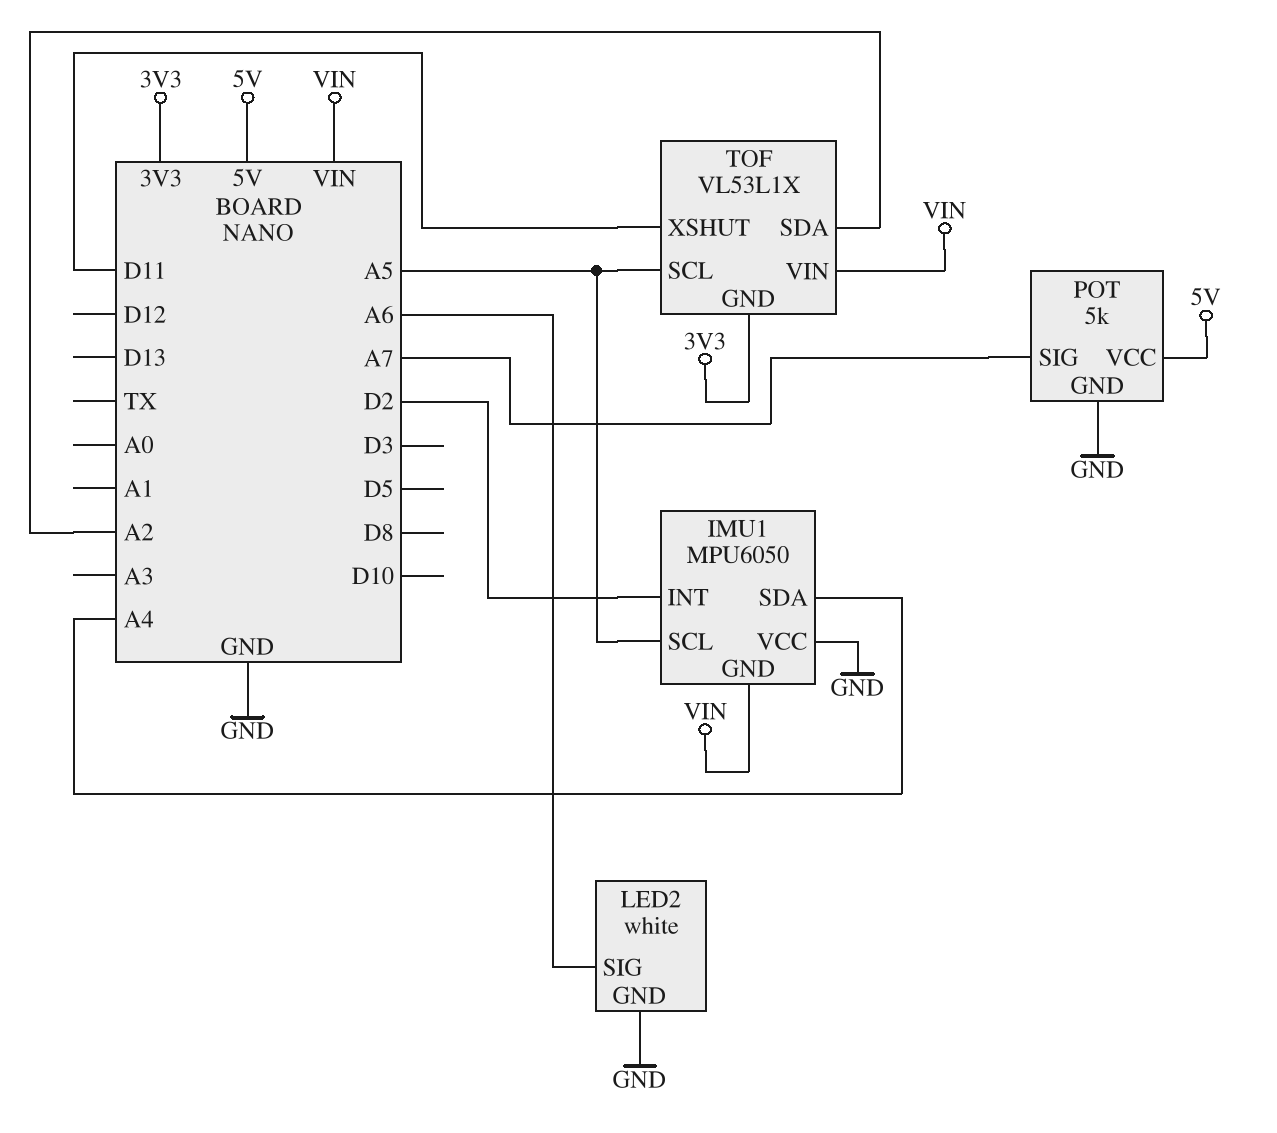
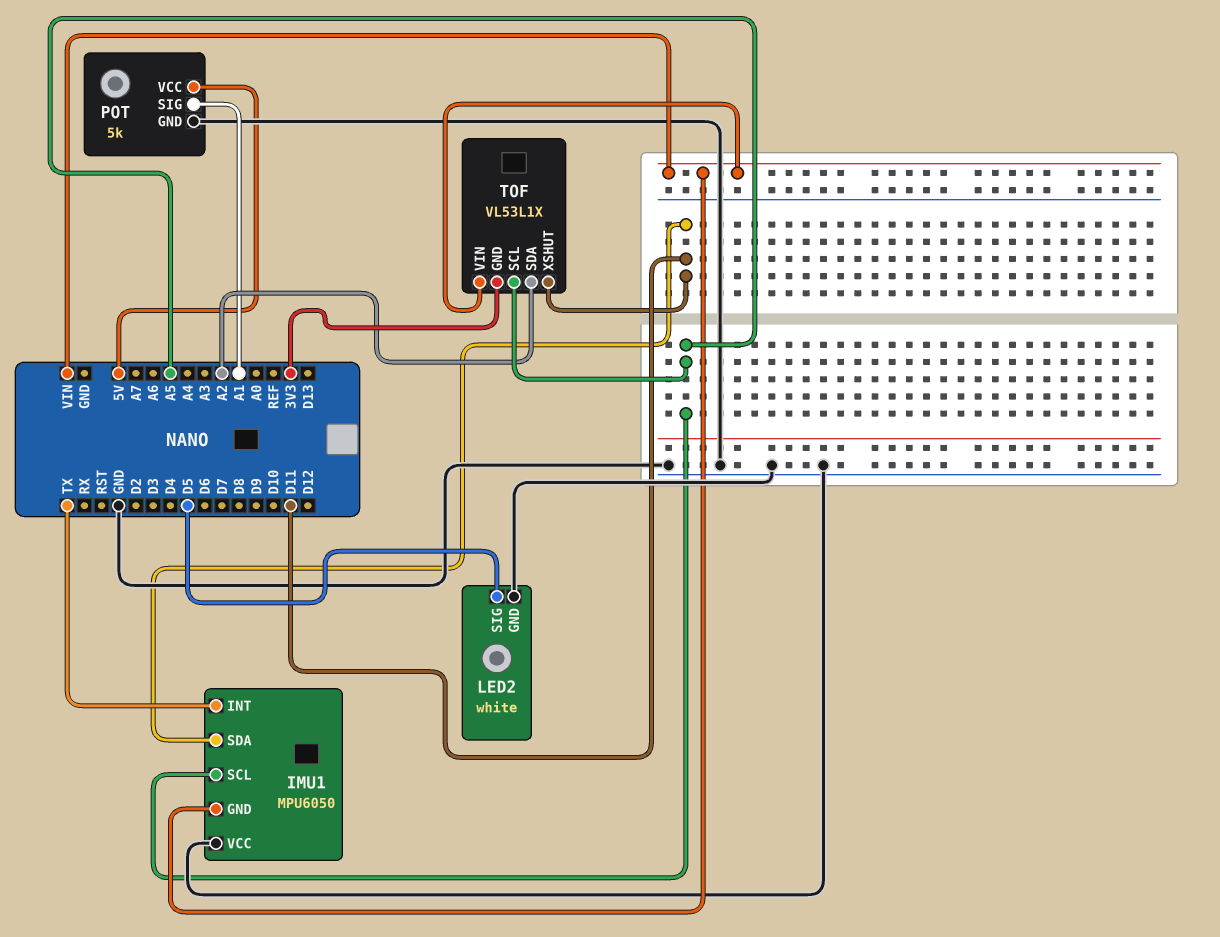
IMU1 pin INT: D2 -> TX
IMU1 pin SDA: A4 -> D11
LED2 pin SIG: A6 -> D5
POT pin SIG: A7 -> A1

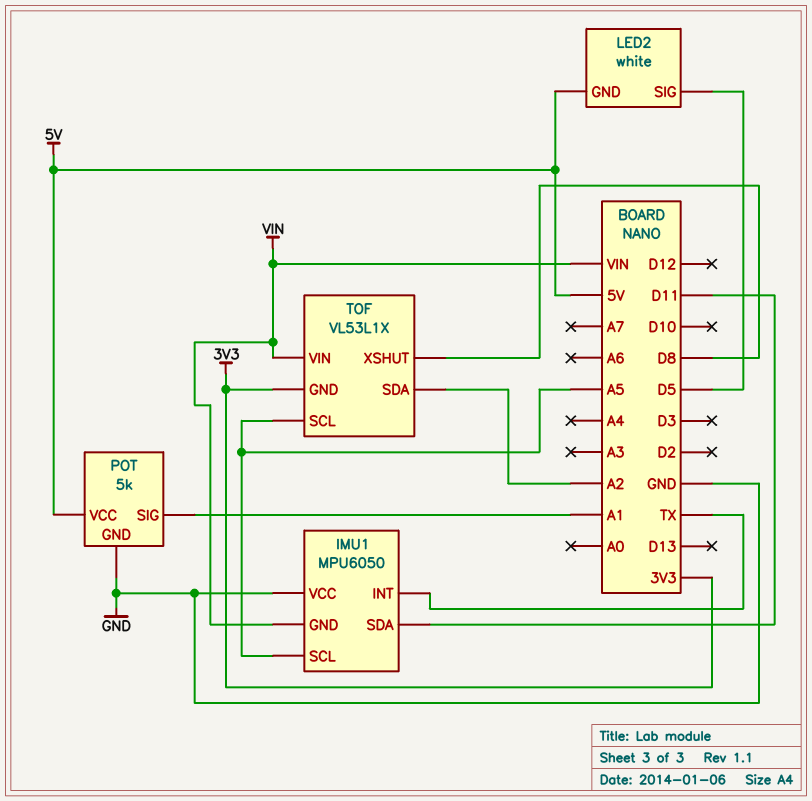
LED2 pin GND: GND -> 5V
TOF pin XSHUT: D11 -> D8

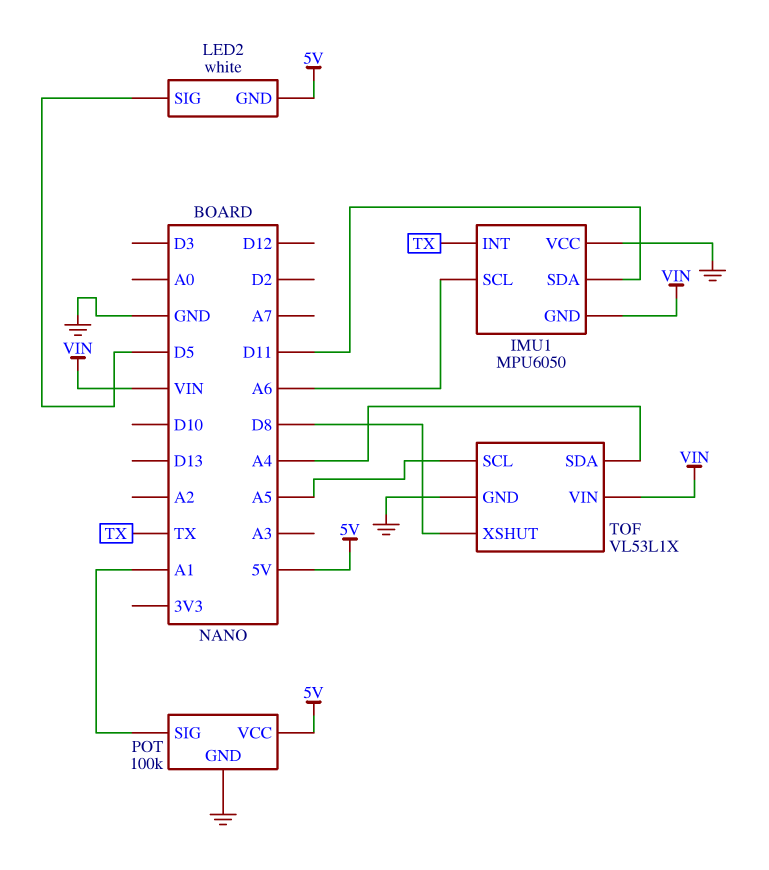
IMU1 pin SCL: A5 -> A6
POT: 5k -> 100k
TOF pin GND: 3V3 -> GND
TOF pin SDA: A2 -> A4

